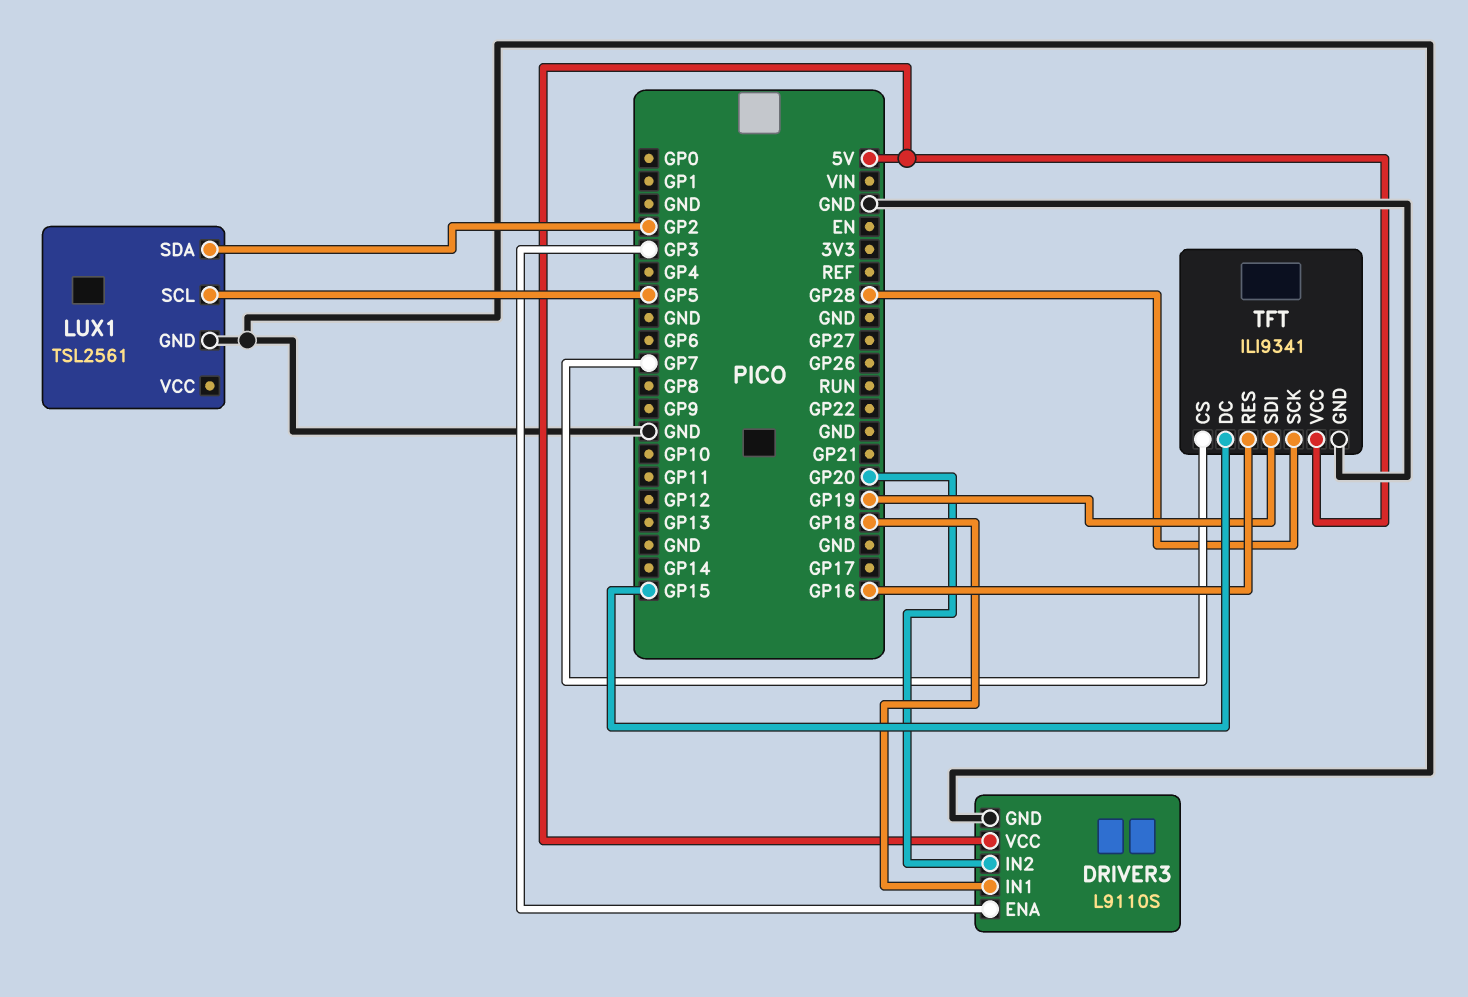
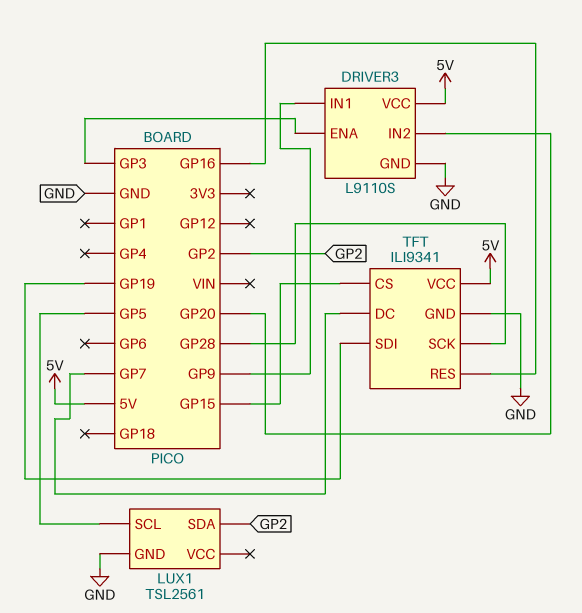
DRIVER3 pin IN1: GP18 -> GP9
TFT pin CS: GP7 -> GP15
TFT pin DC: GP15 -> GP7

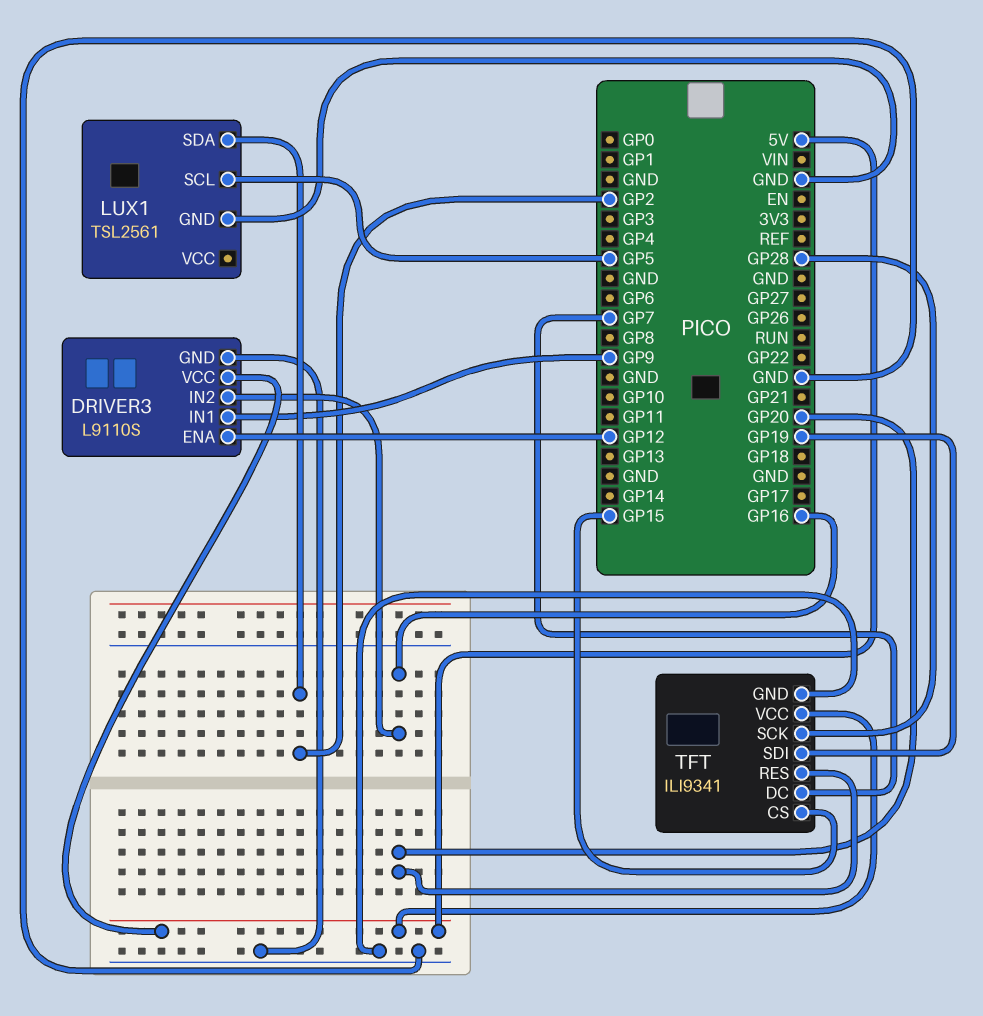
DRIVER3 pin ENA: GP3 -> GP12
DRIVER3 pin IN2: GP20 -> GP16
TFT pin RES: GP16 -> GP20

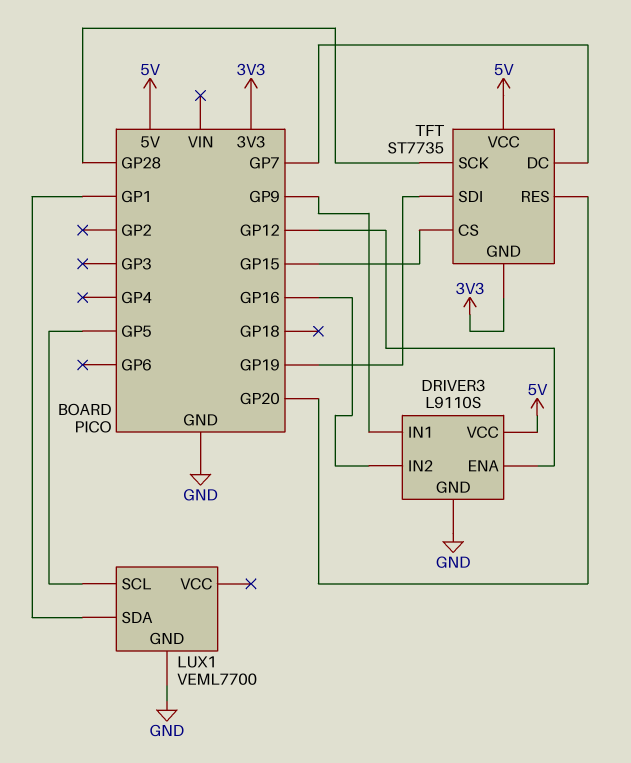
LUX1: TSL2561 -> VEML7700
LUX1 pin SDA: GP2 -> GP1
TFT: ILI9341 -> ST7735
TFT pin GND: GND -> 3V3

